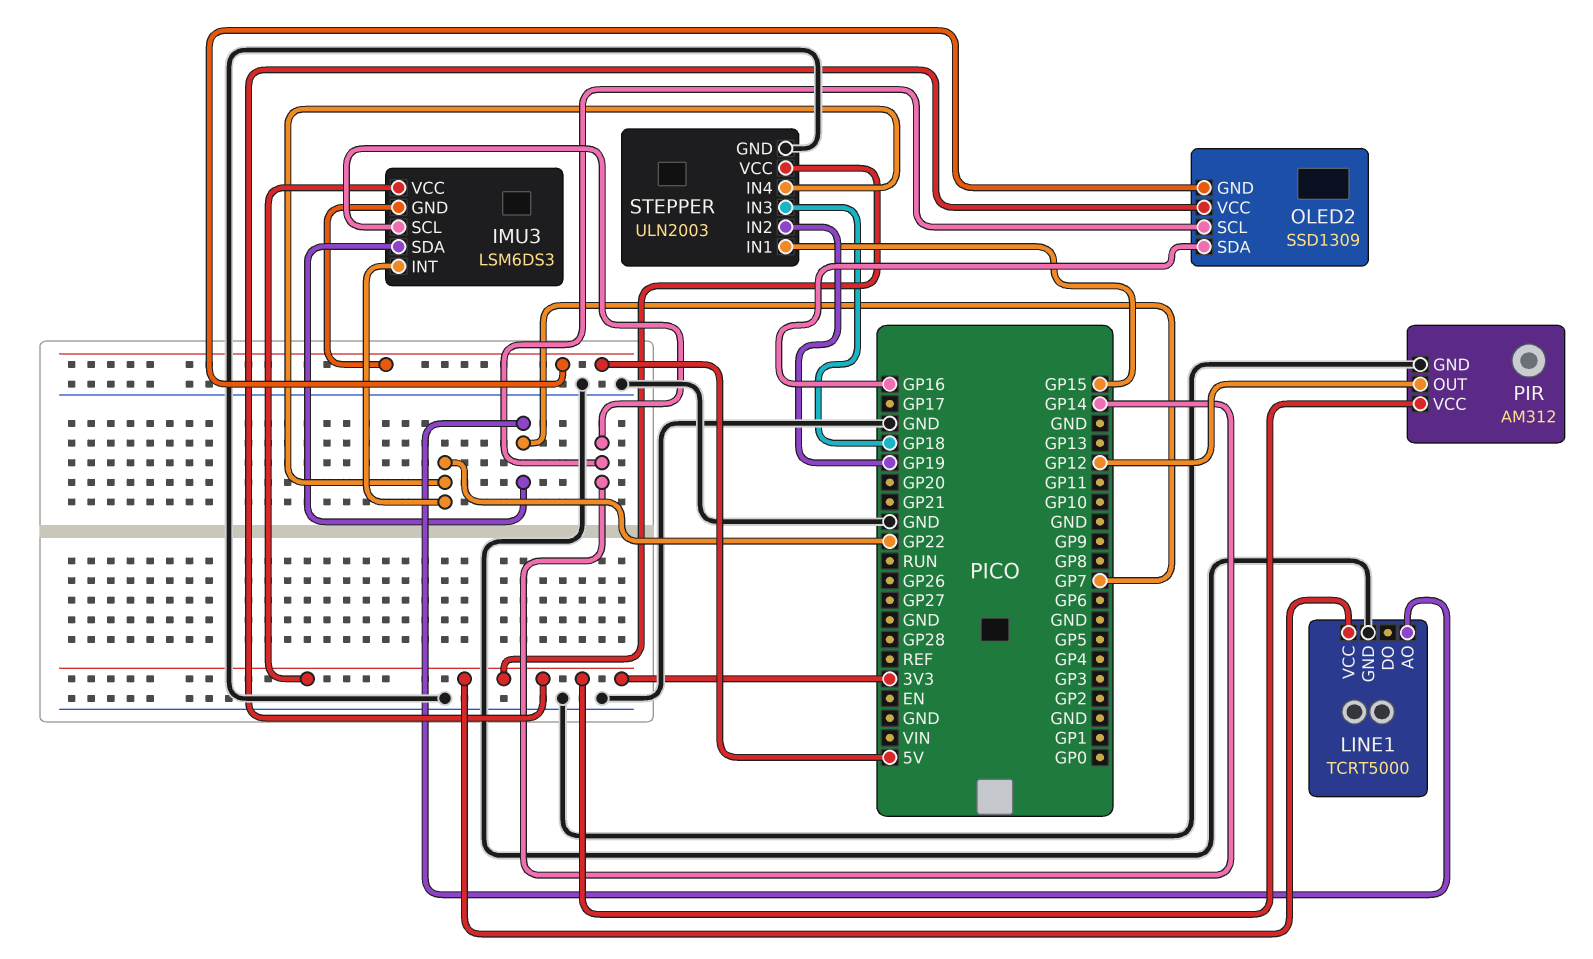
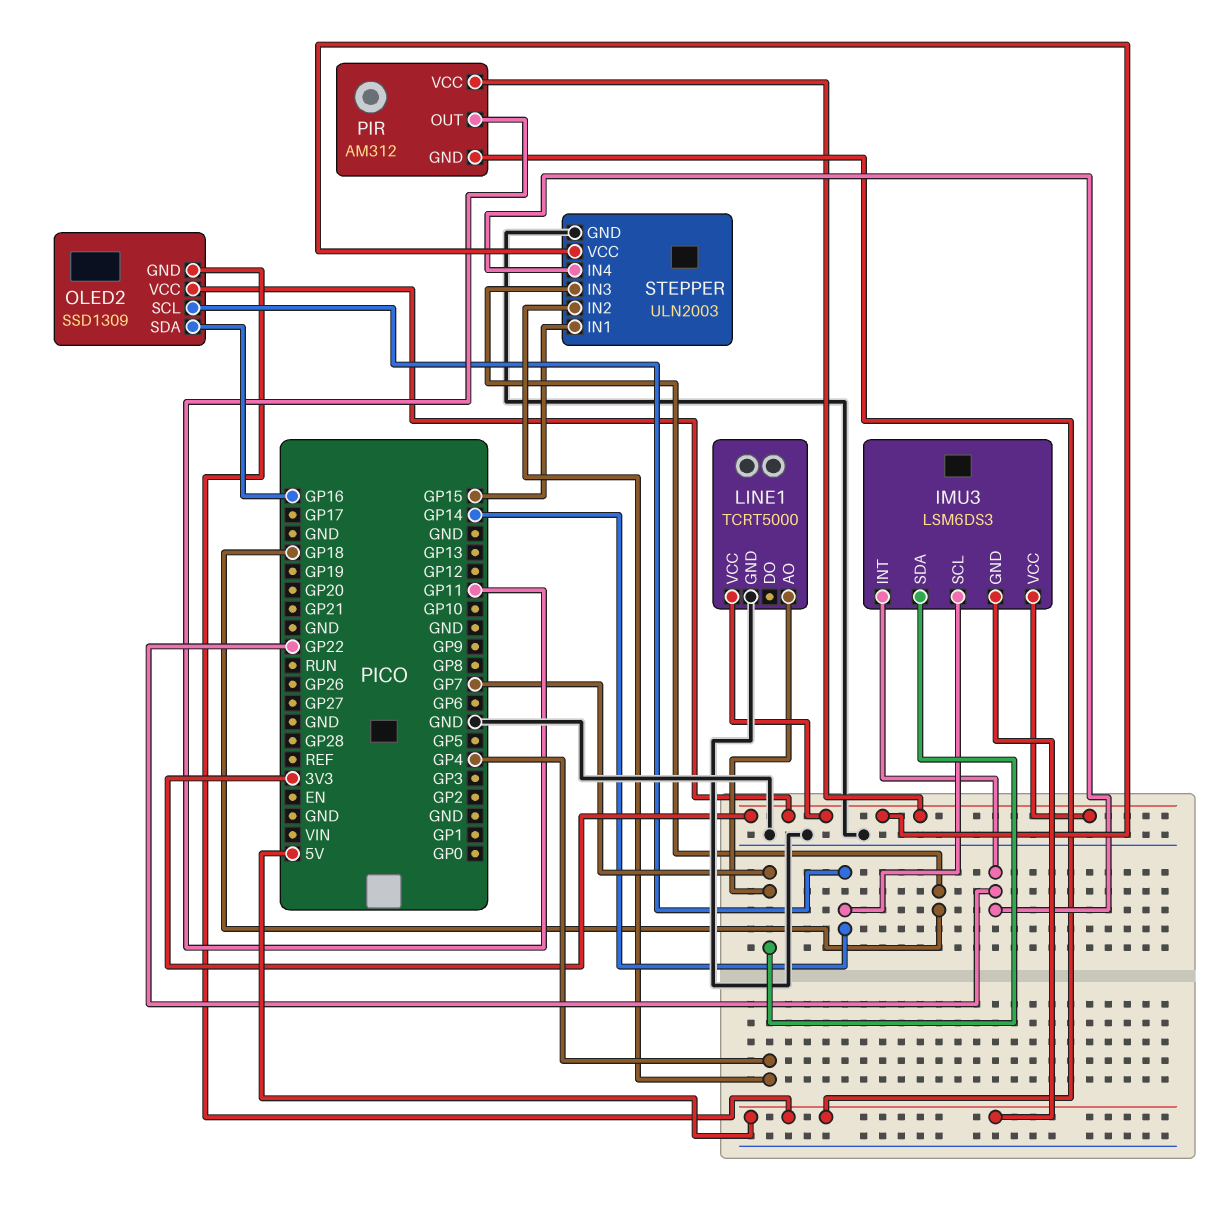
PIR pin GND: GND -> 5V
PIR pin OUT: GP12 -> GP11
STEPPER pin IN2: GP19 -> GP4

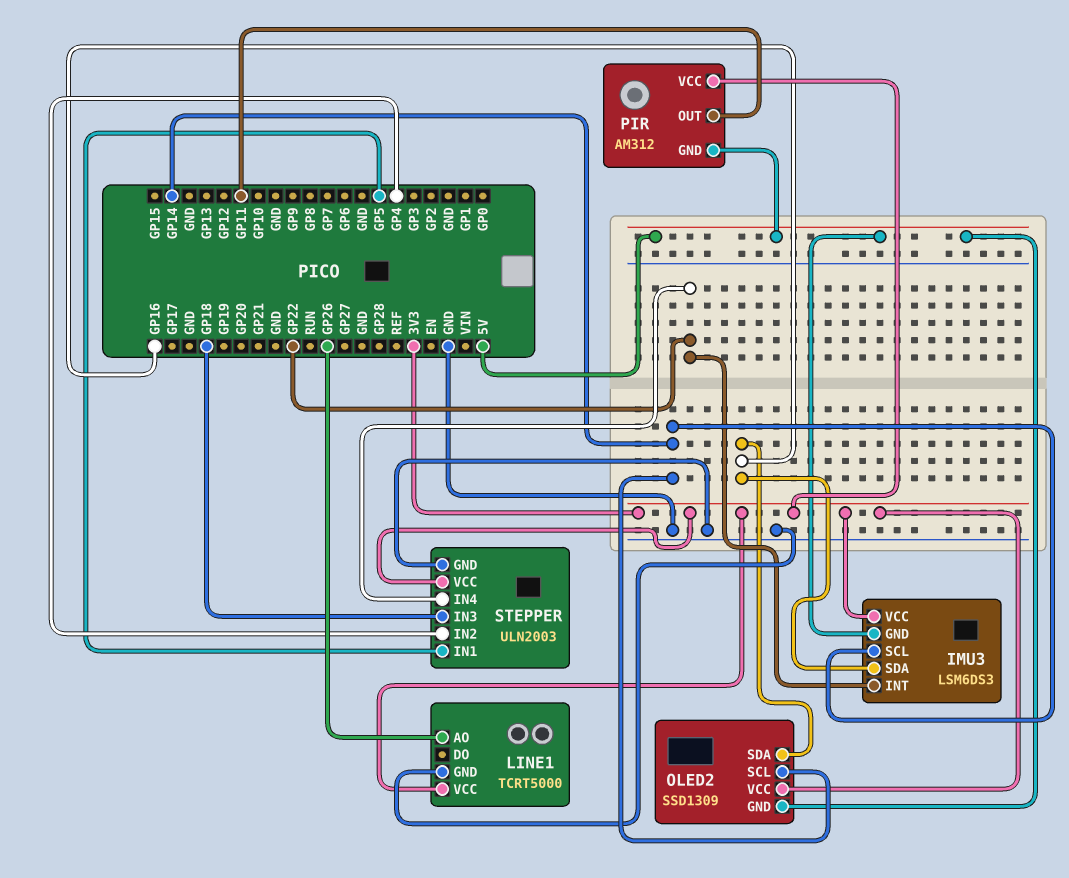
IMU3 pin SDA: GP7 -> GP16
LINE1 pin AO: GP7 -> GP26
STEPPER pin IN1: GP15 -> GP5

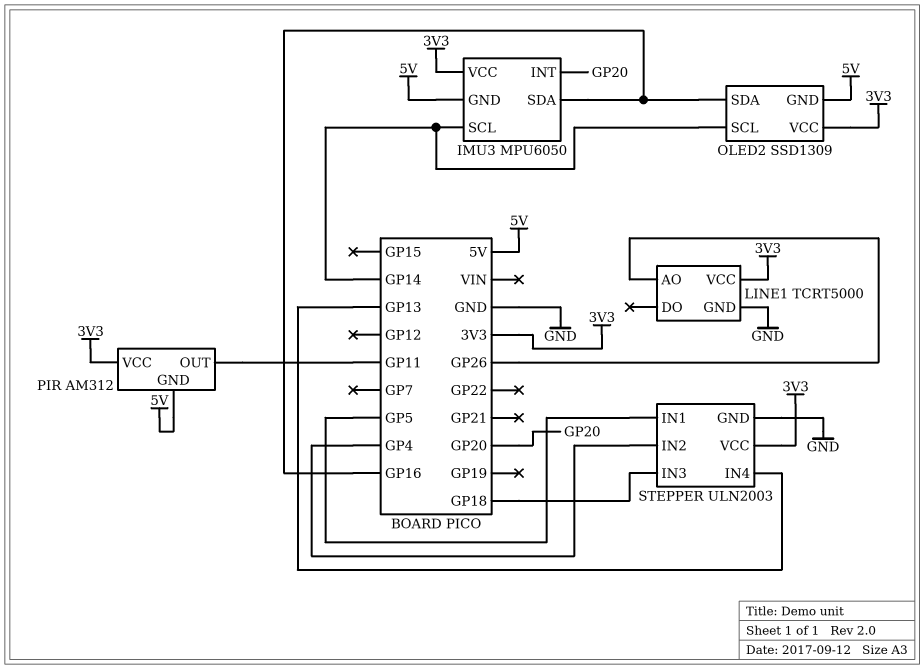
IMU3: LSM6DS3 -> MPU6050
IMU3 pin INT: GP22 -> GP20
STEPPER pin IN4: GP22 -> GP13

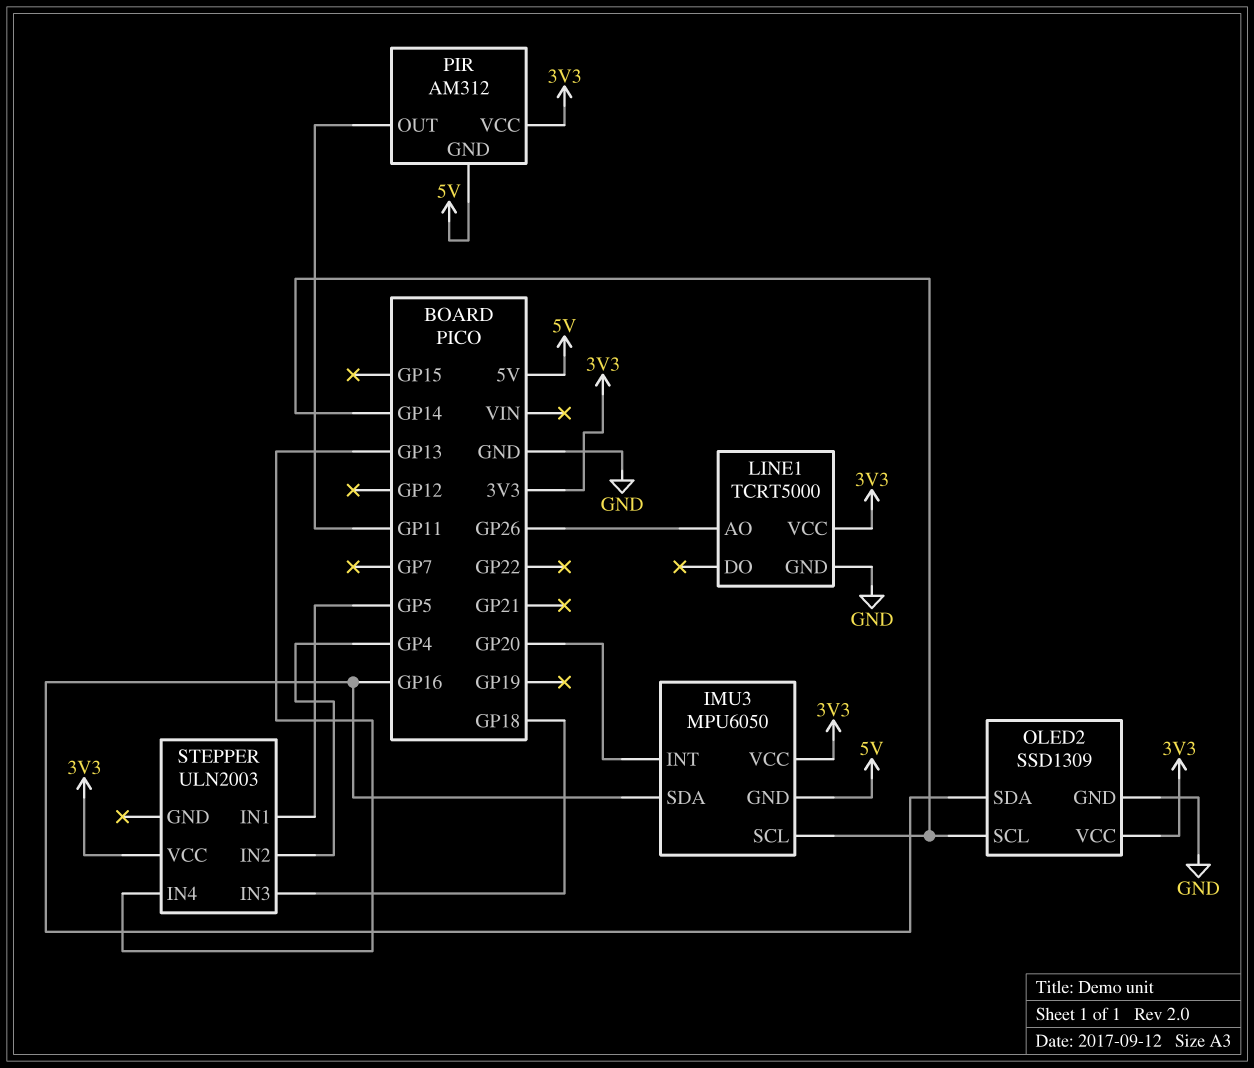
OLED2 pin GND: 5V -> GND
STEPPER pin GND: GND -> none

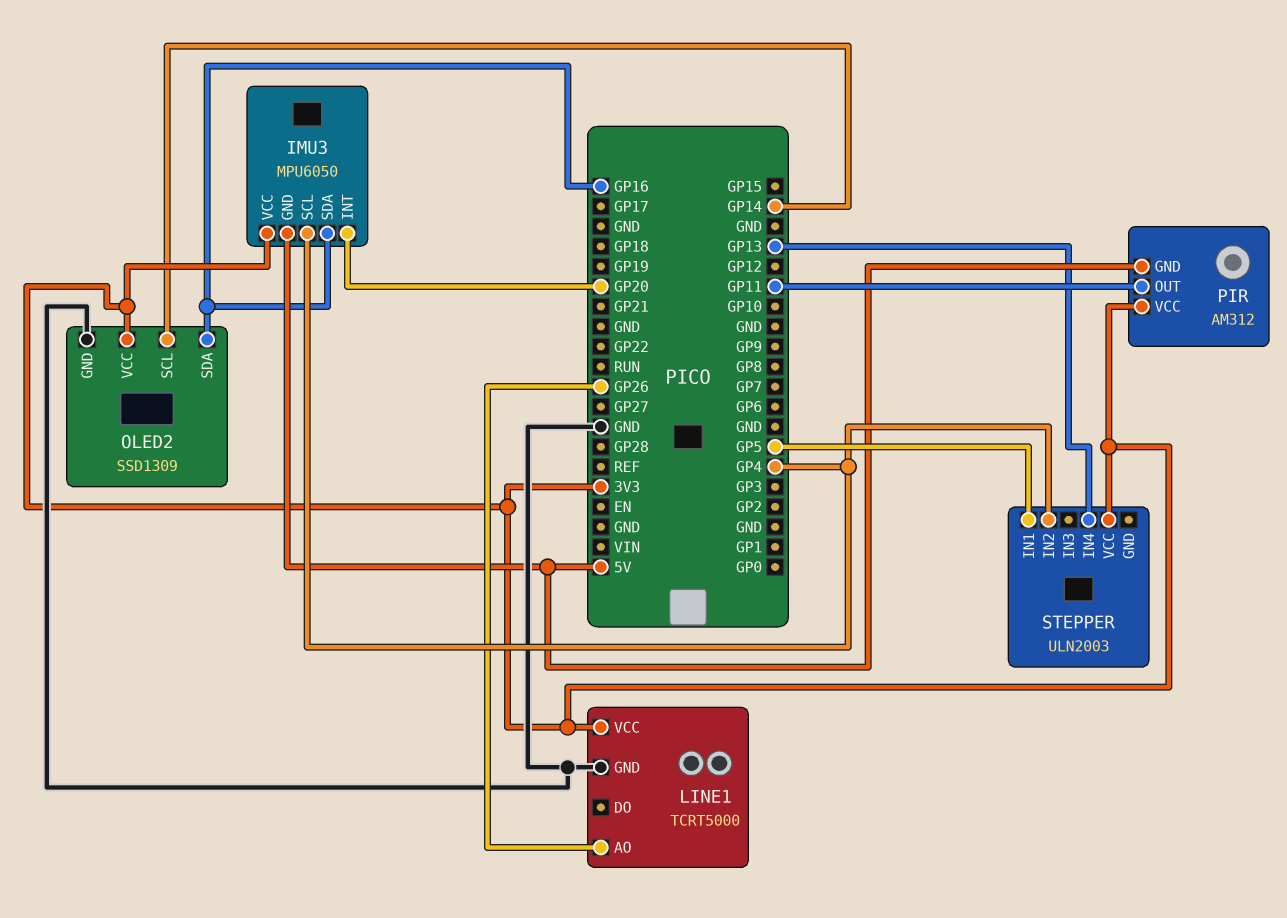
IMU3 pin SCL: GP14 -> GP4
STEPPER pin IN3: GP18 -> none

